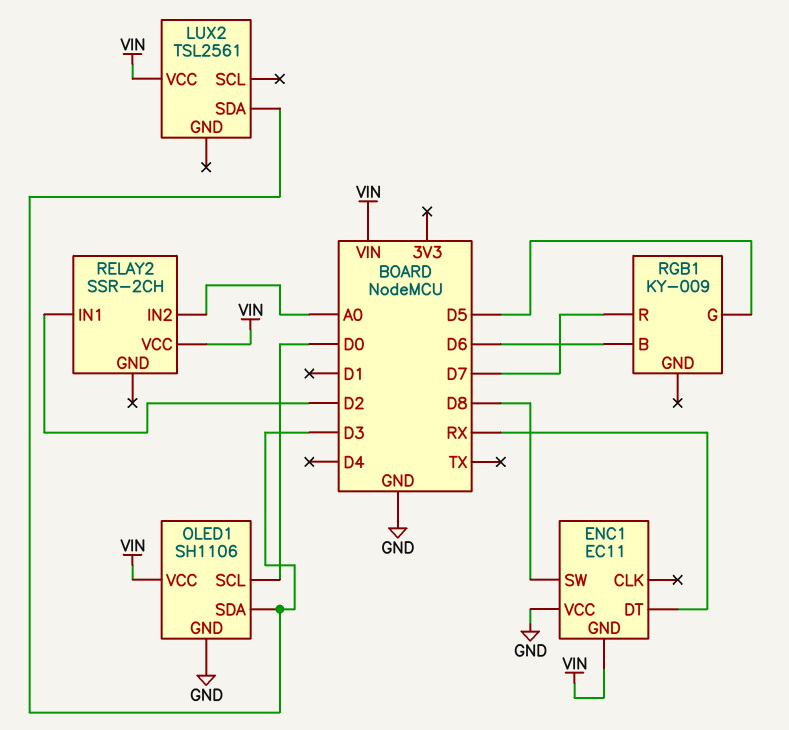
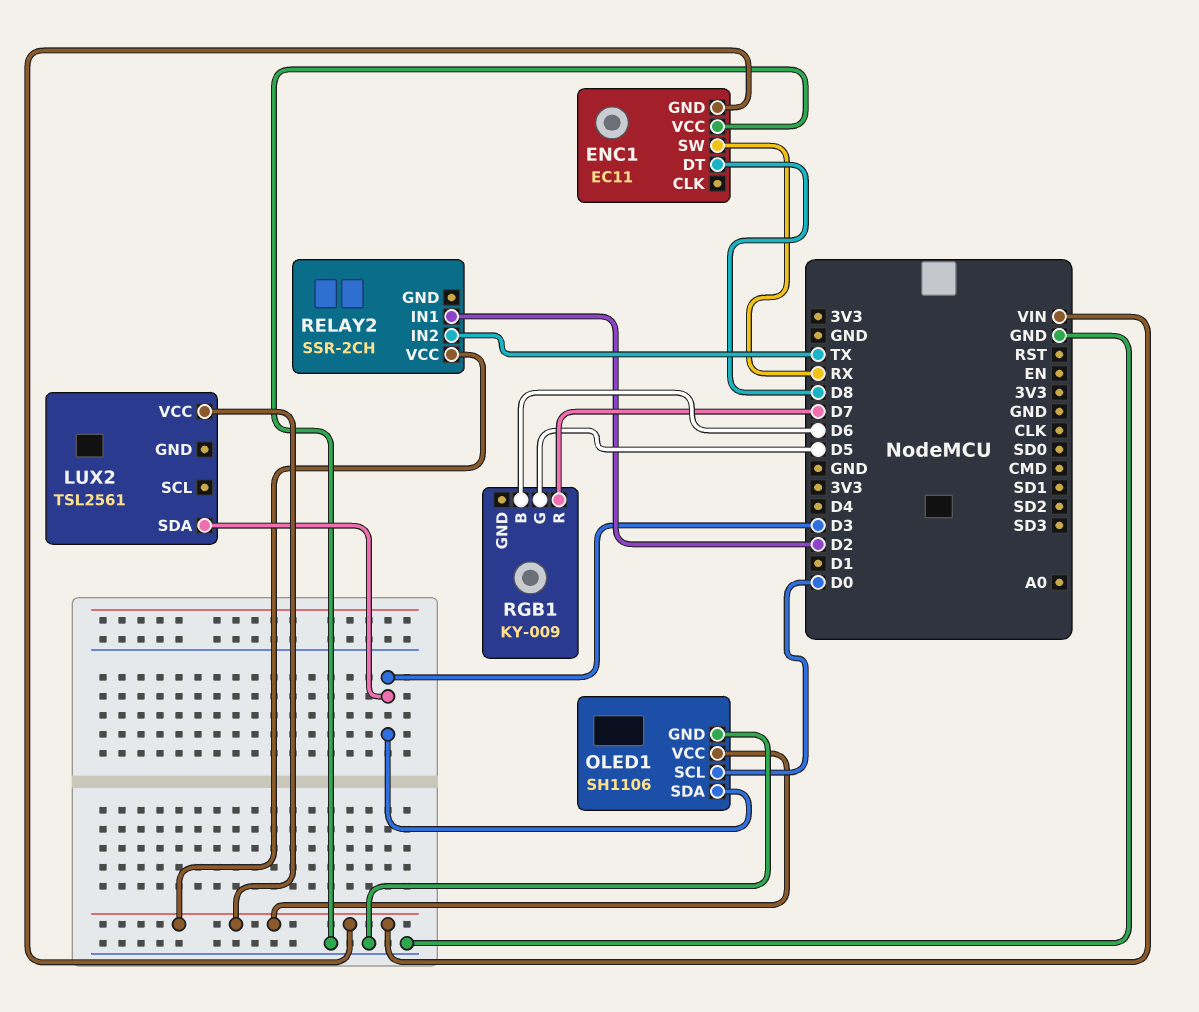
ENC1 pin DT: RX -> D8
ENC1 pin SW: D8 -> RX
RELAY2 pin IN2: A0 -> TX

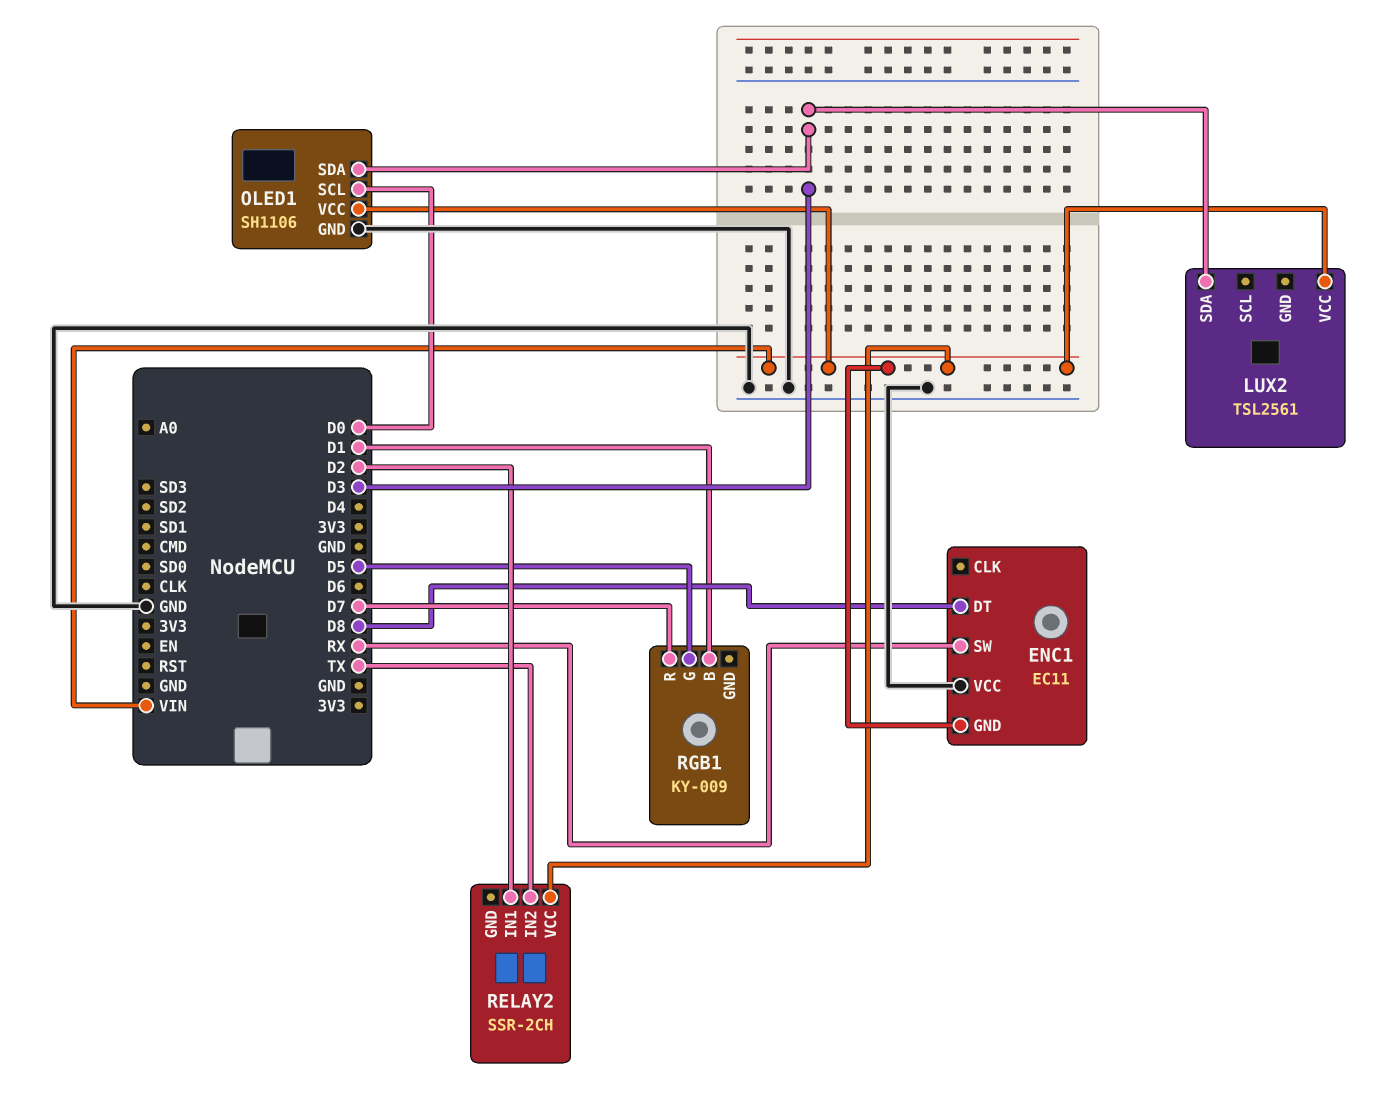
RGB1 pin B: D6 -> D1

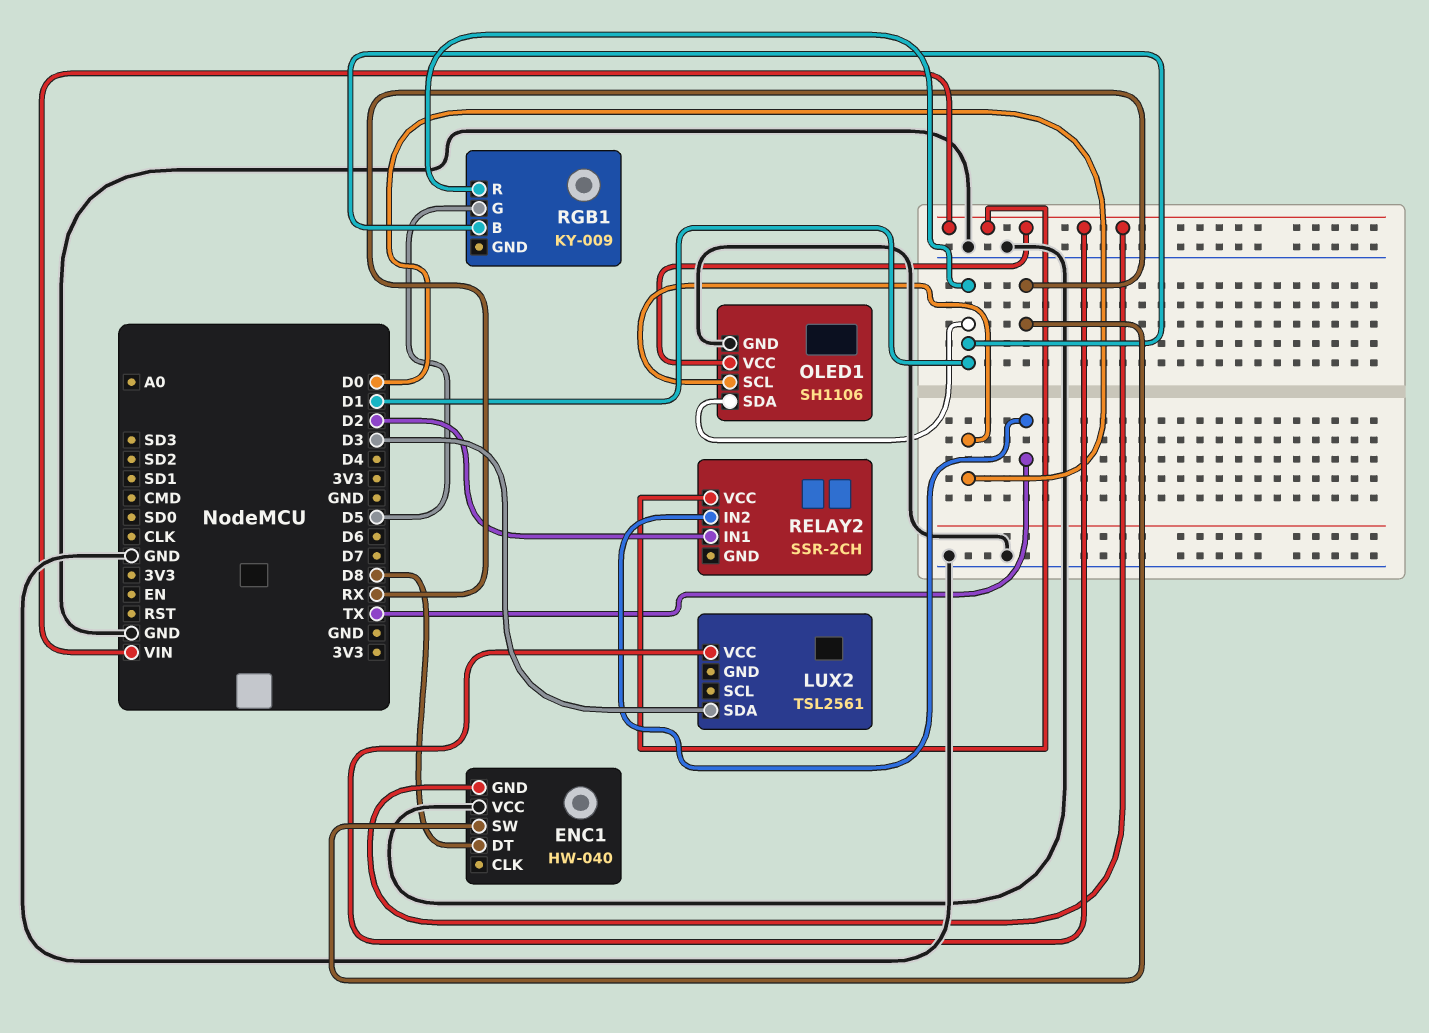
ENC1: EC11 -> HW-040
OLED1 pin SDA: D3 -> D1
RGB1 pin R: D7 -> D1

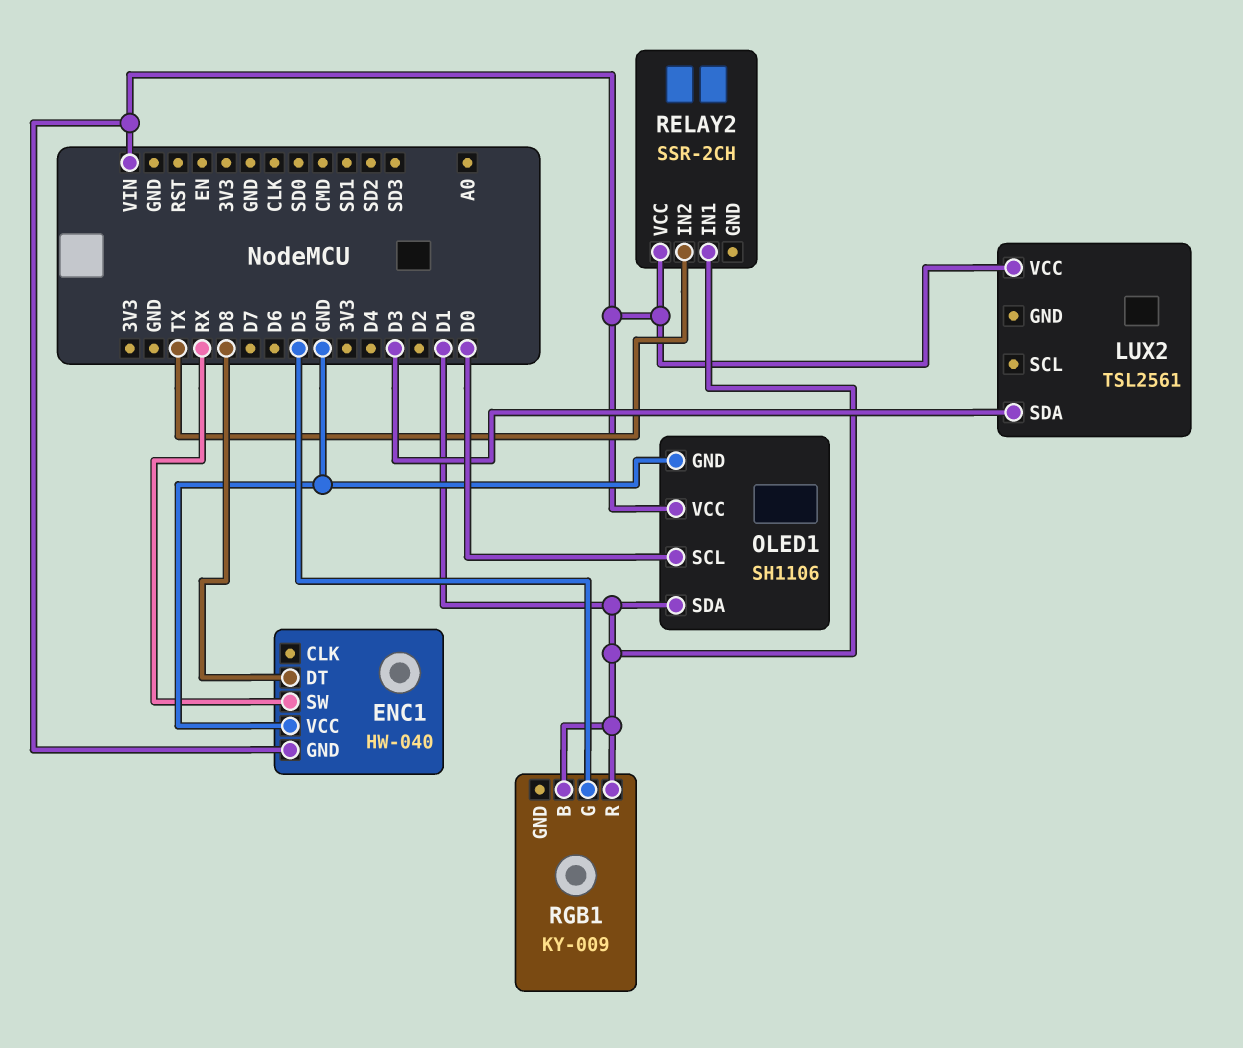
RELAY2 pin IN1: D2 -> D1

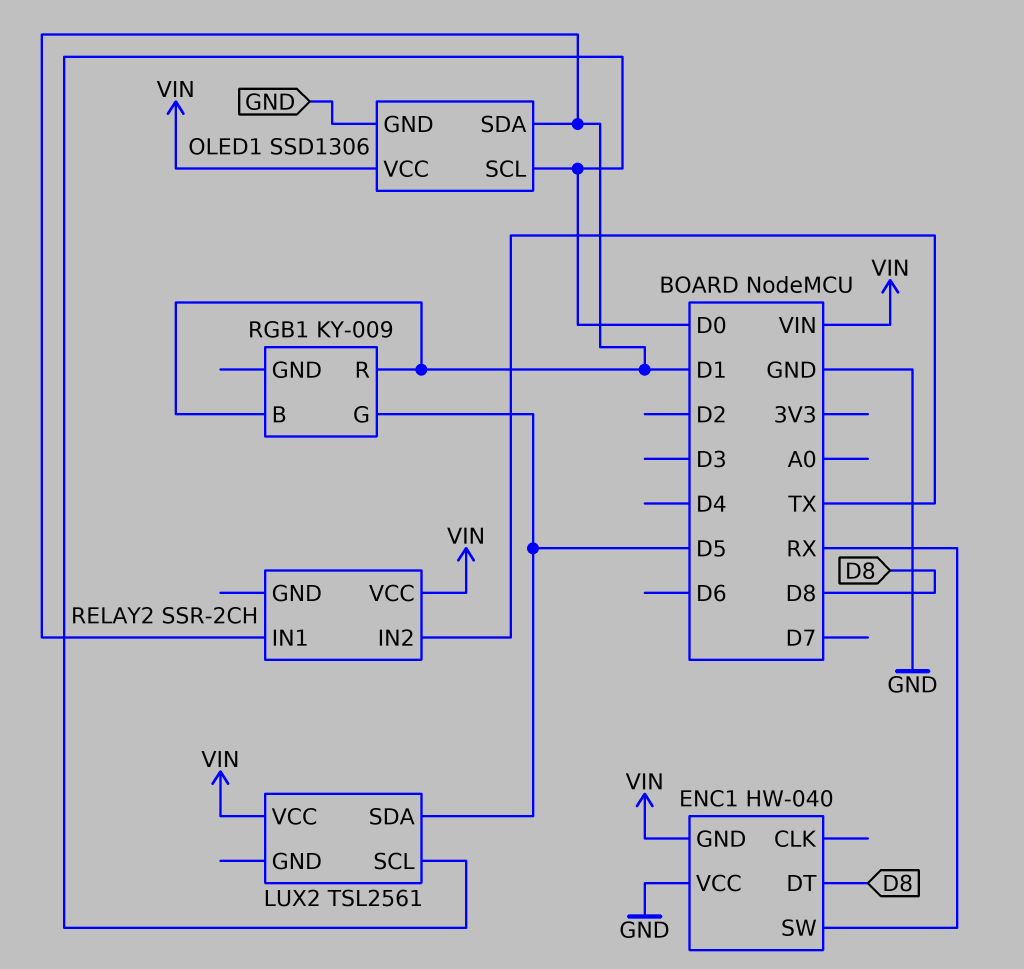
LUX2 pin SCL: none -> D0
LUX2 pin SDA: D3 -> D5
OLED1: SH1106 -> SSD1306

